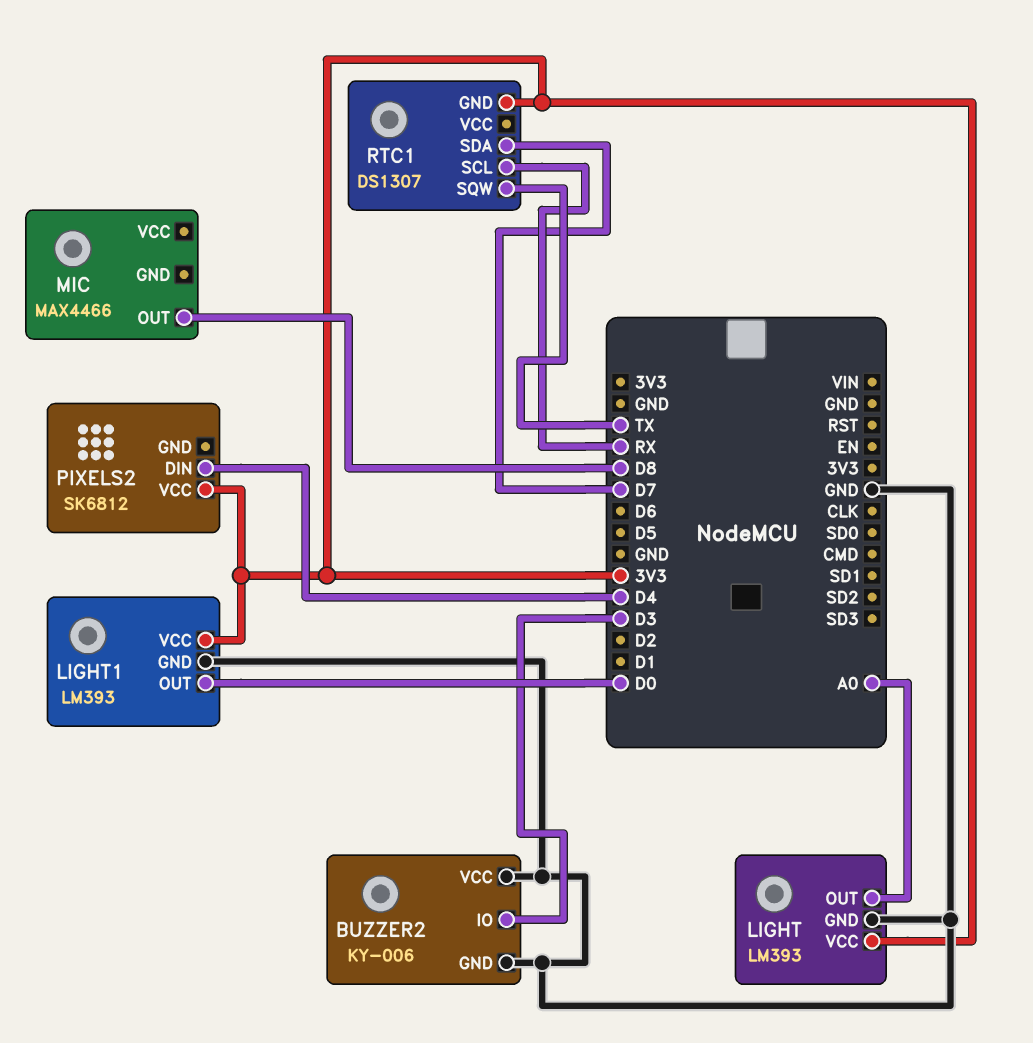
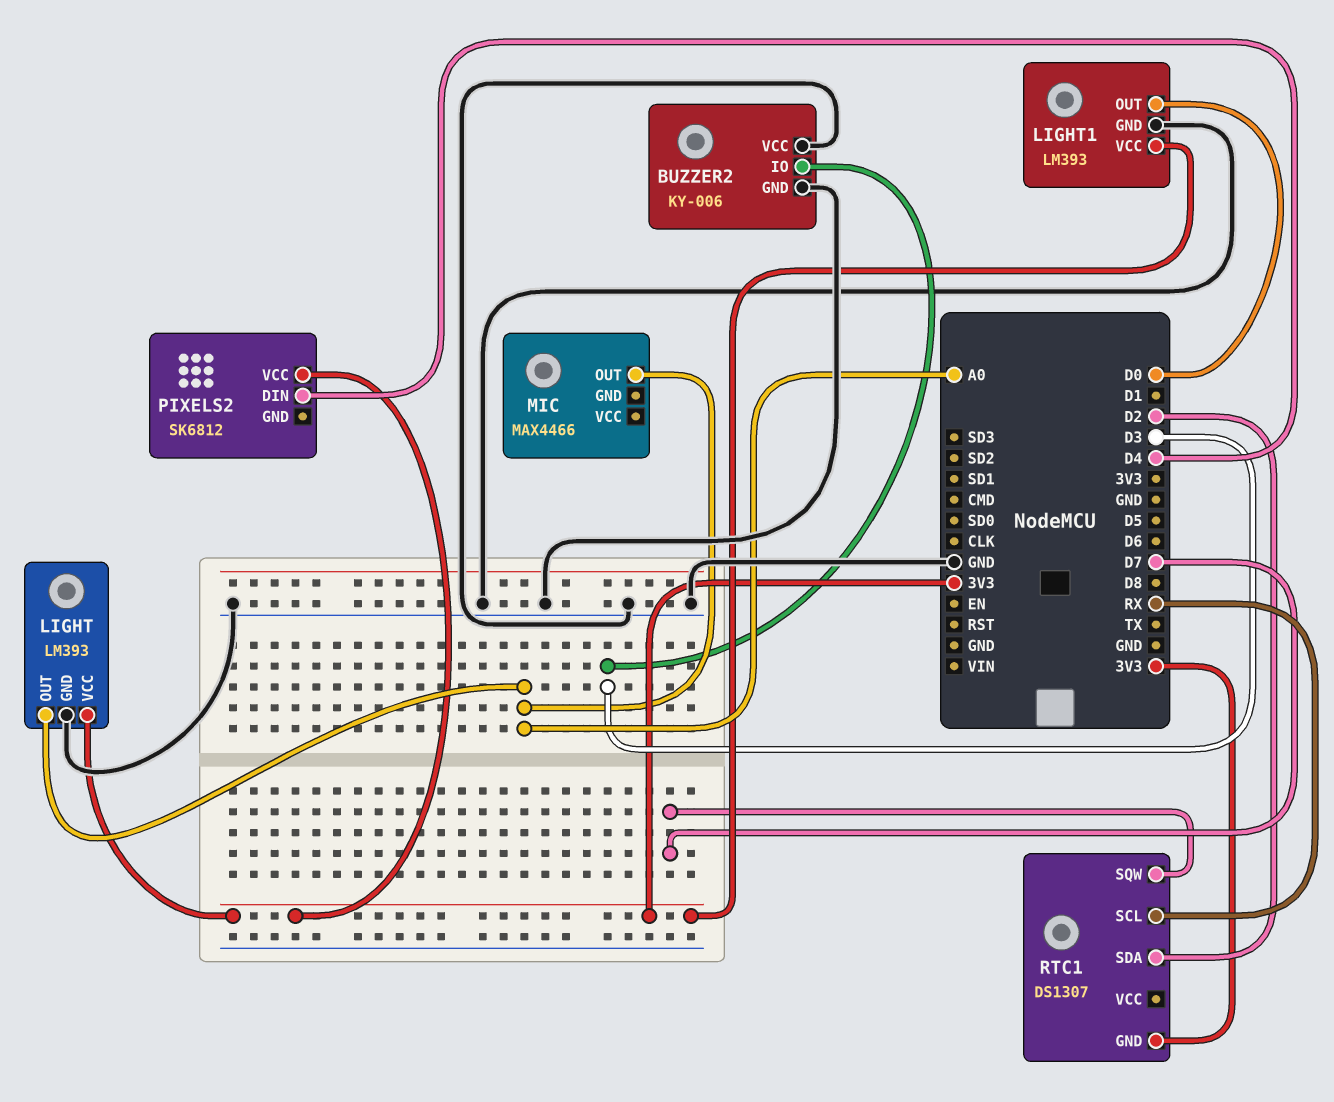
MIC pin OUT: D8 -> A0
RTC1 pin SDA: D7 -> D2
RTC1 pin SQW: TX -> D7

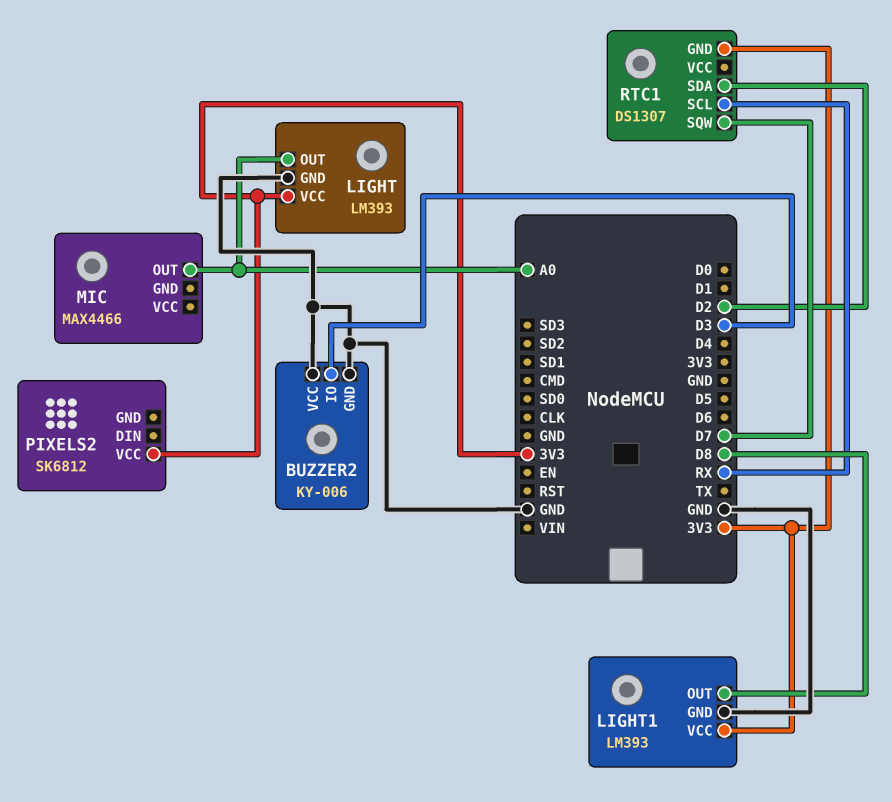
LIGHT1 pin OUT: D0 -> D8
PIXELS2 pin DIN: D4 -> none

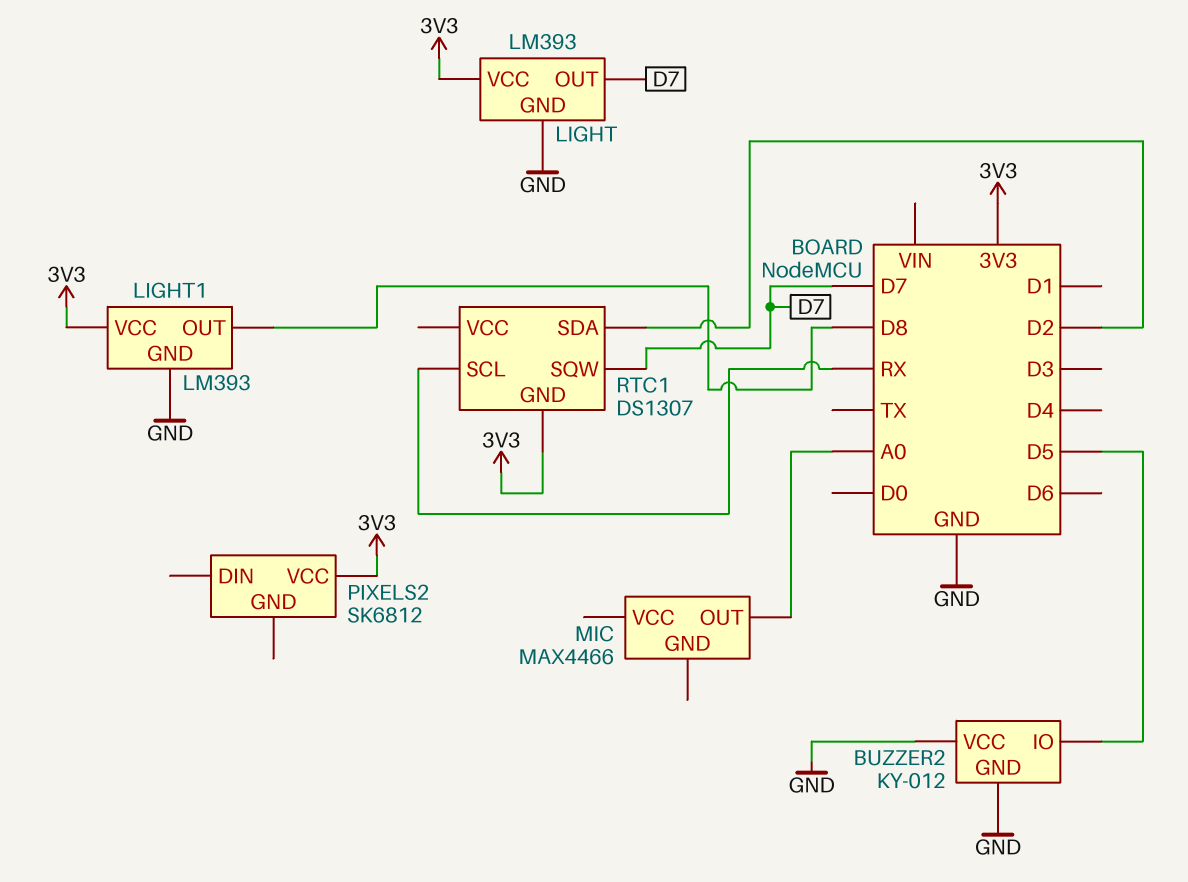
BUZZER2: KY-006 -> KY-012
BUZZER2 pin IO: D3 -> D5
LIGHT pin OUT: A0 -> D7

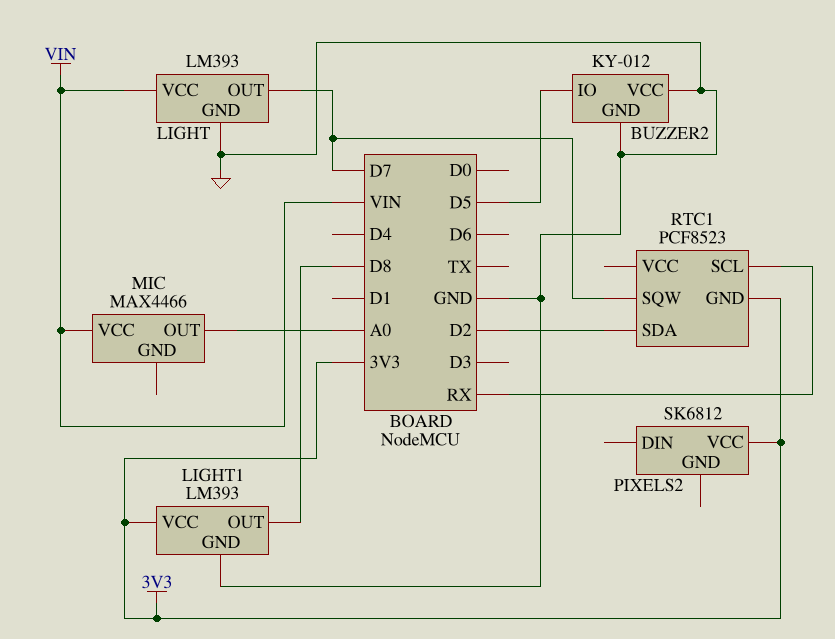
LIGHT pin VCC: 3V3 -> VIN
MIC pin VCC: none -> VIN
RTC1: DS1307 -> PCF8523

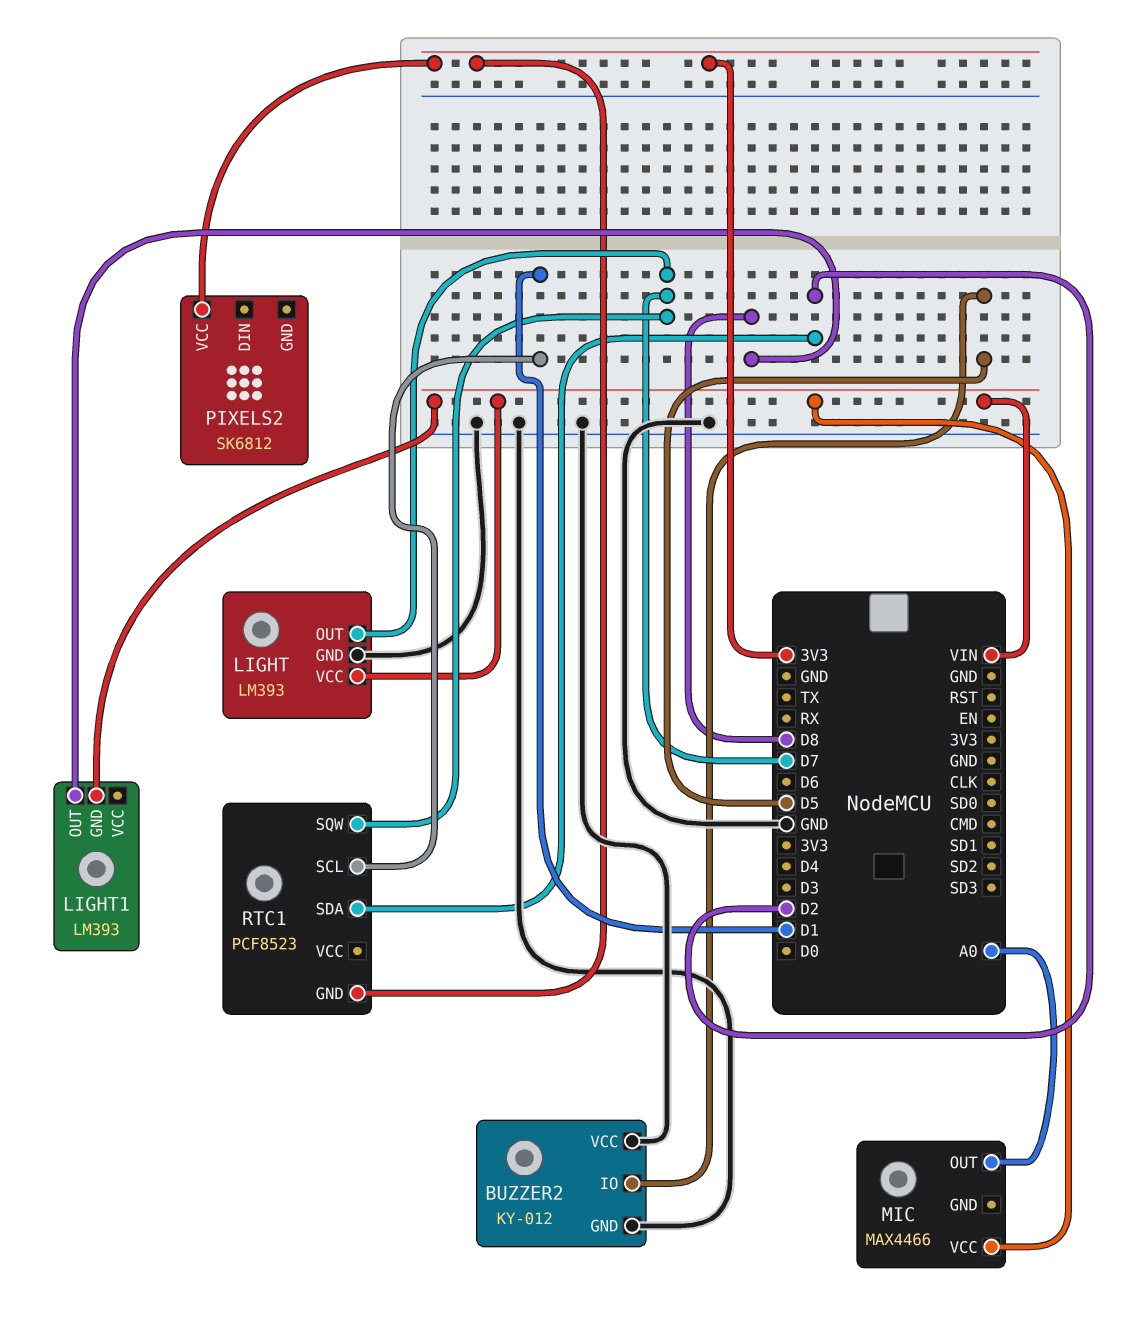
LIGHT1 pin GND: GND -> VIN
LIGHT1 pin VCC: 3V3 -> none
RTC1 pin SCL: RX -> D1

